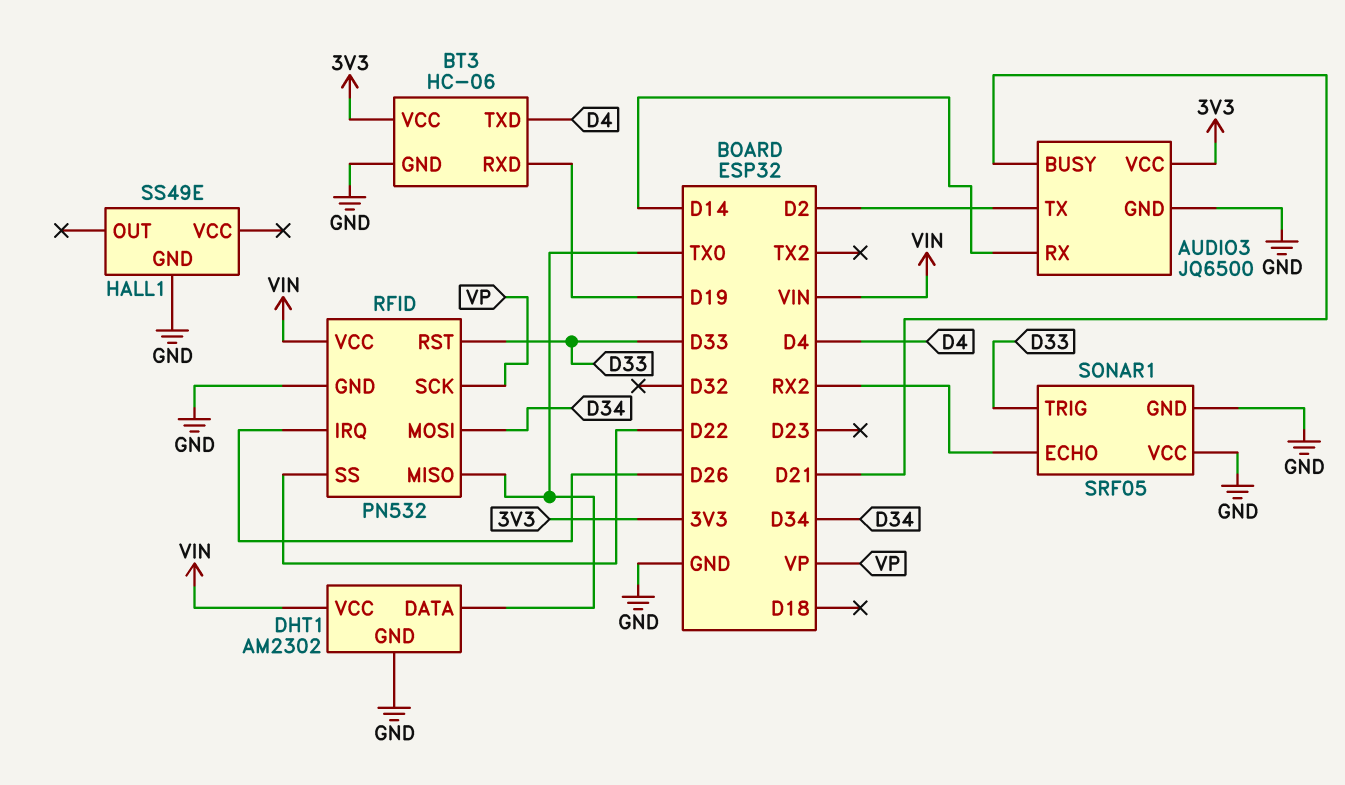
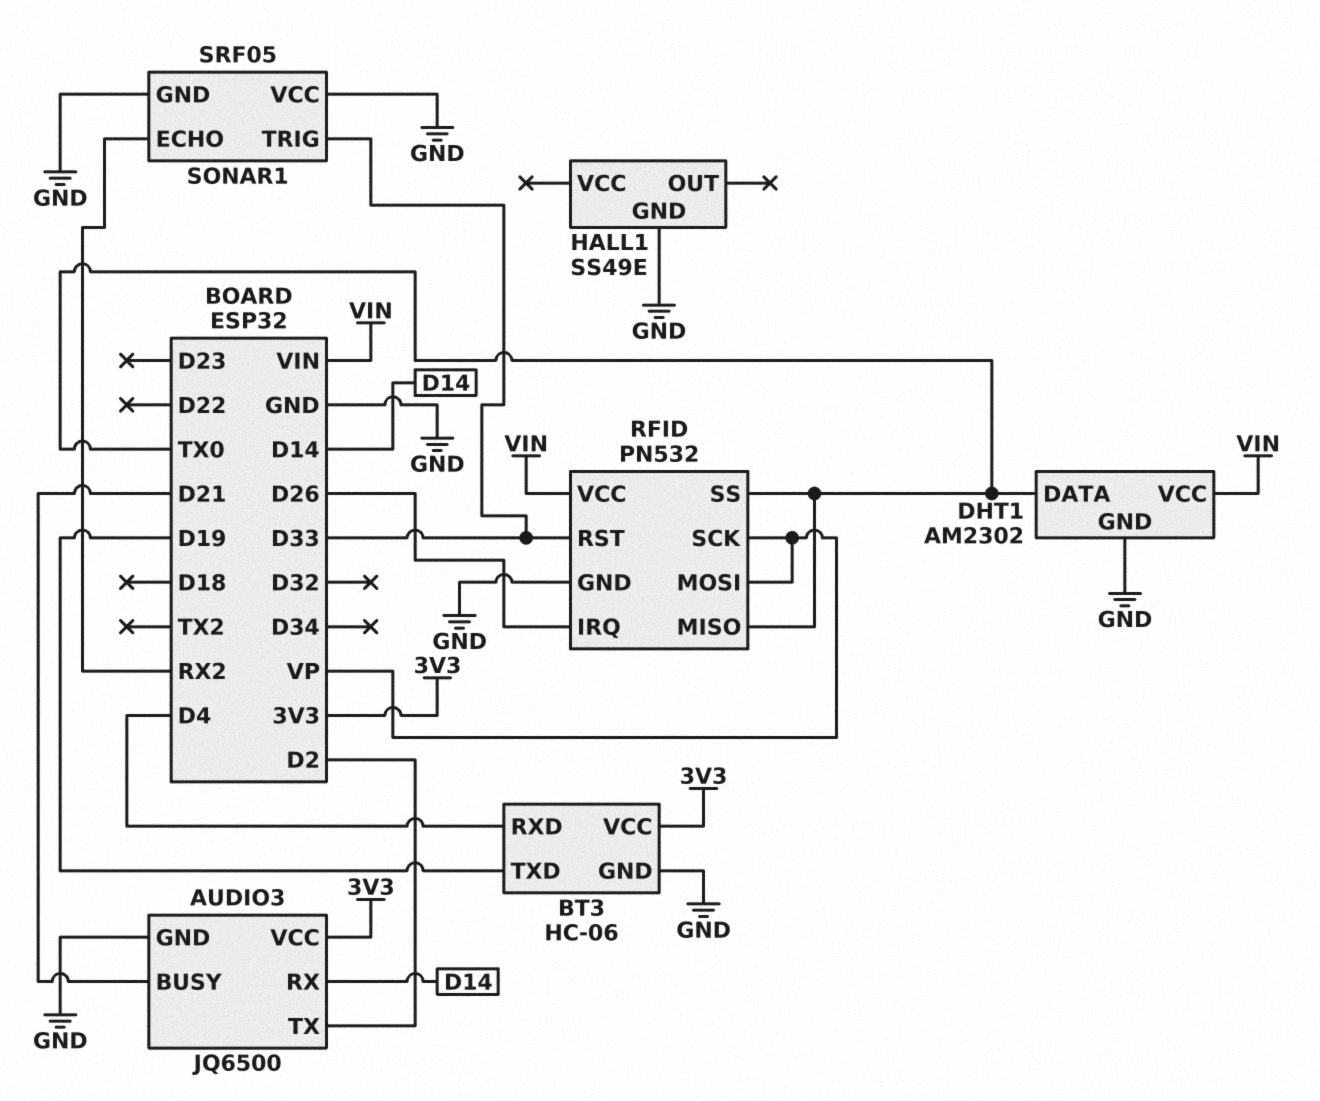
BT3 pin RXD: D19 -> D4
BT3 pin TXD: D4 -> D19
RFID pin MOSI: D34 -> VP
RFID pin SS: D22 -> TX0

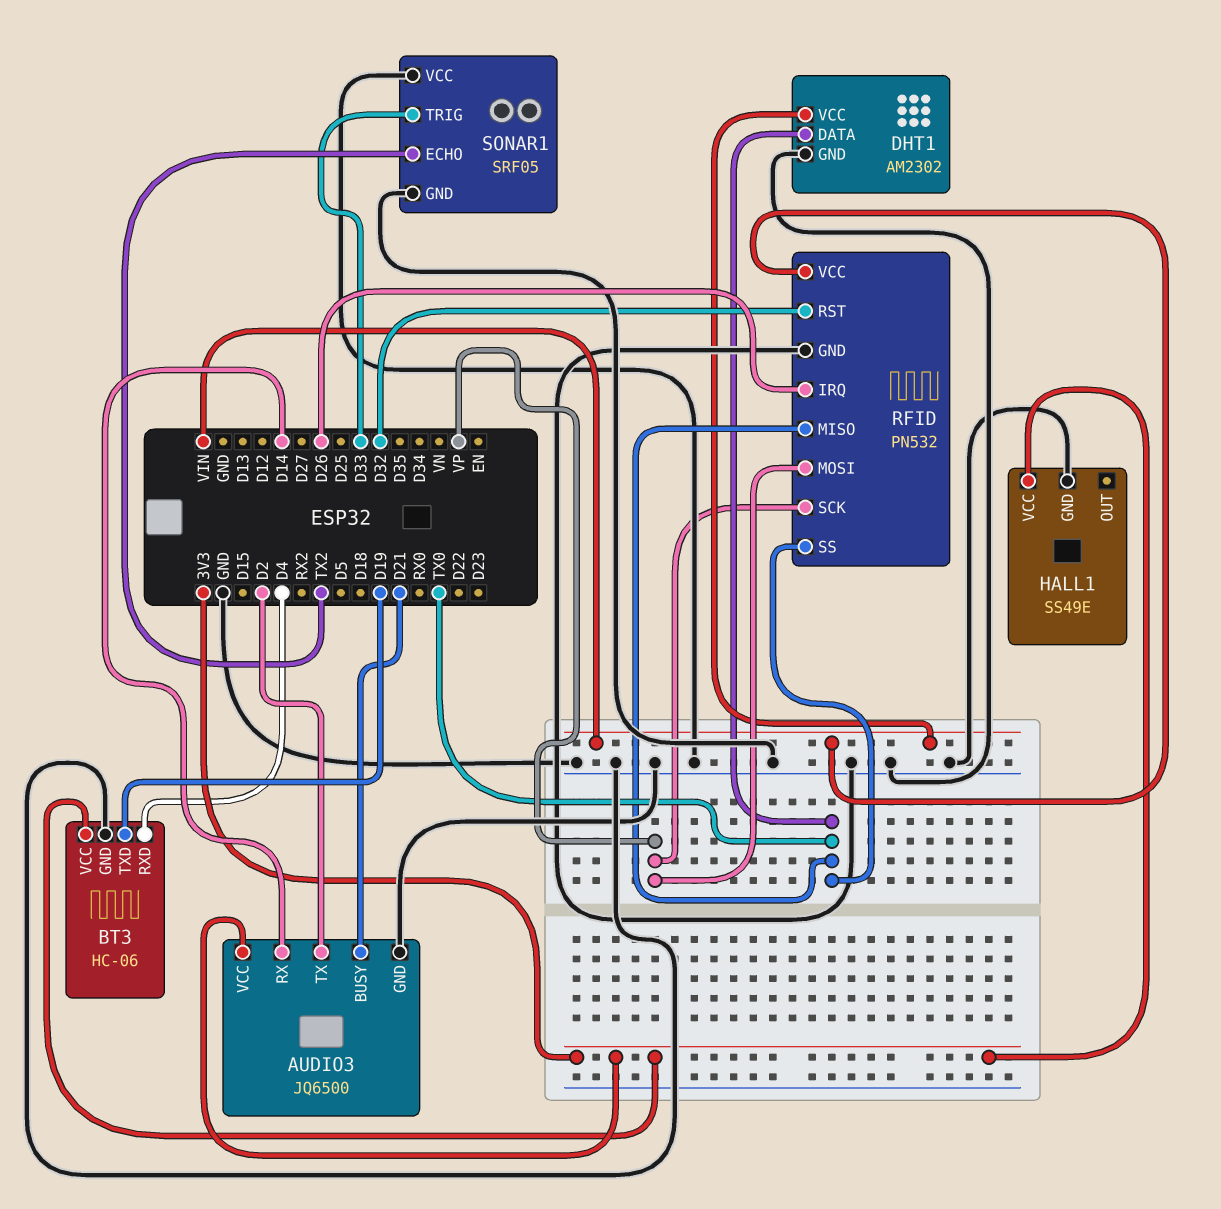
HALL1 pin VCC: none -> 3V3
RFID pin RST: D33 -> D32
SONAR1 pin ECHO: RX2 -> TX2

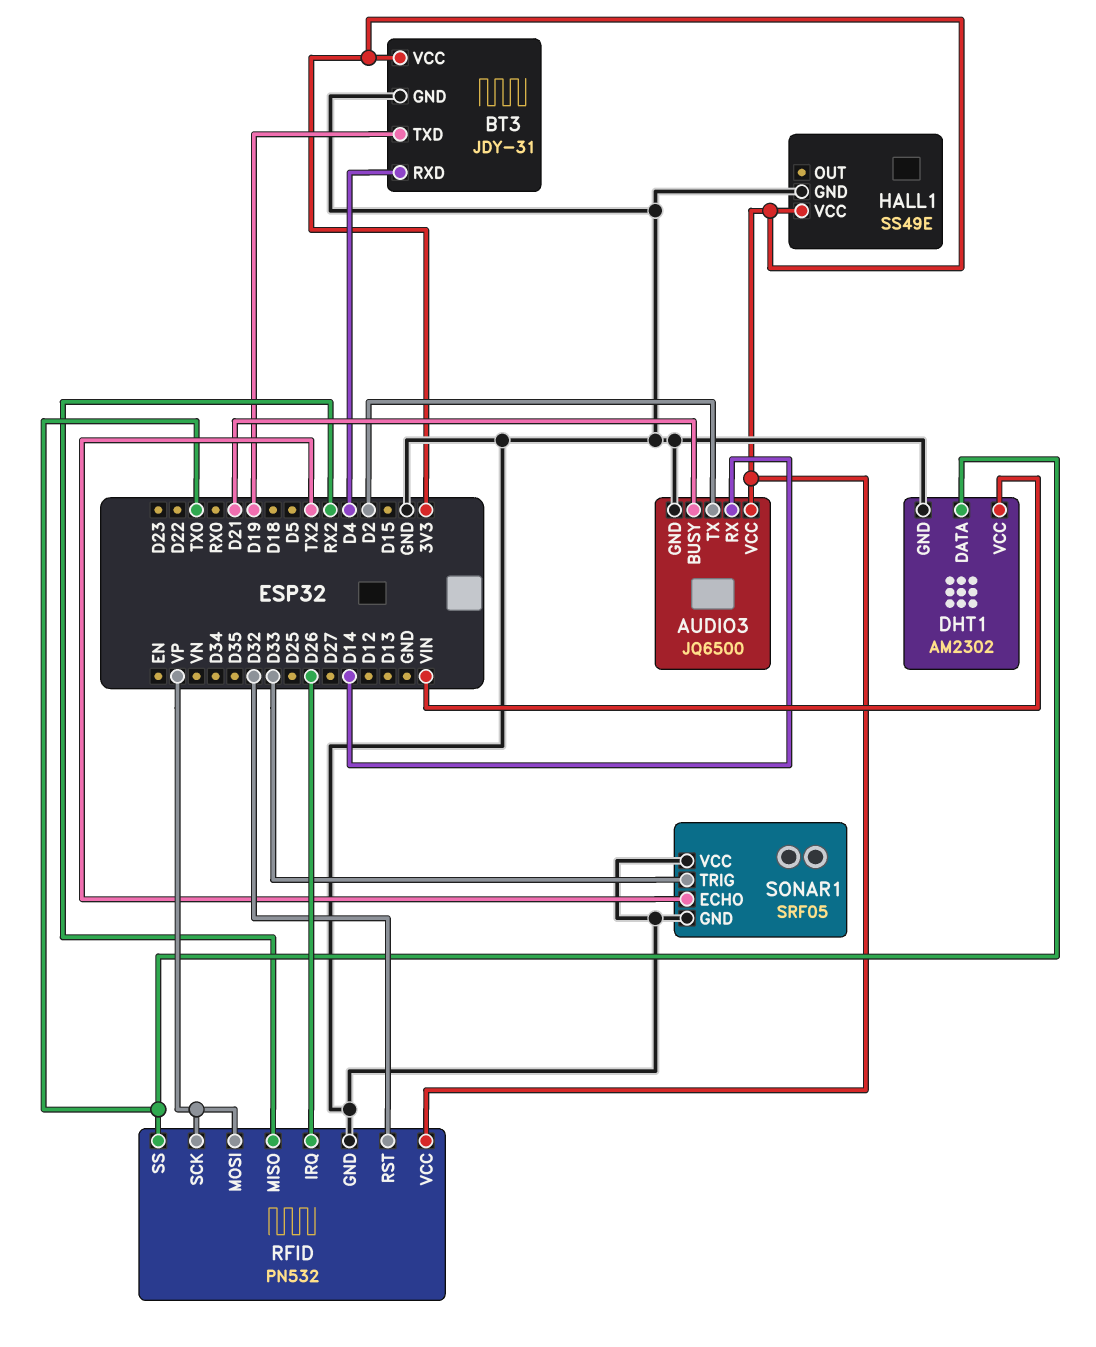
BT3: HC-06 -> JDY-31
RFID pin MISO: TX0 -> RX2
RFID pin VCC: VIN -> 3V3

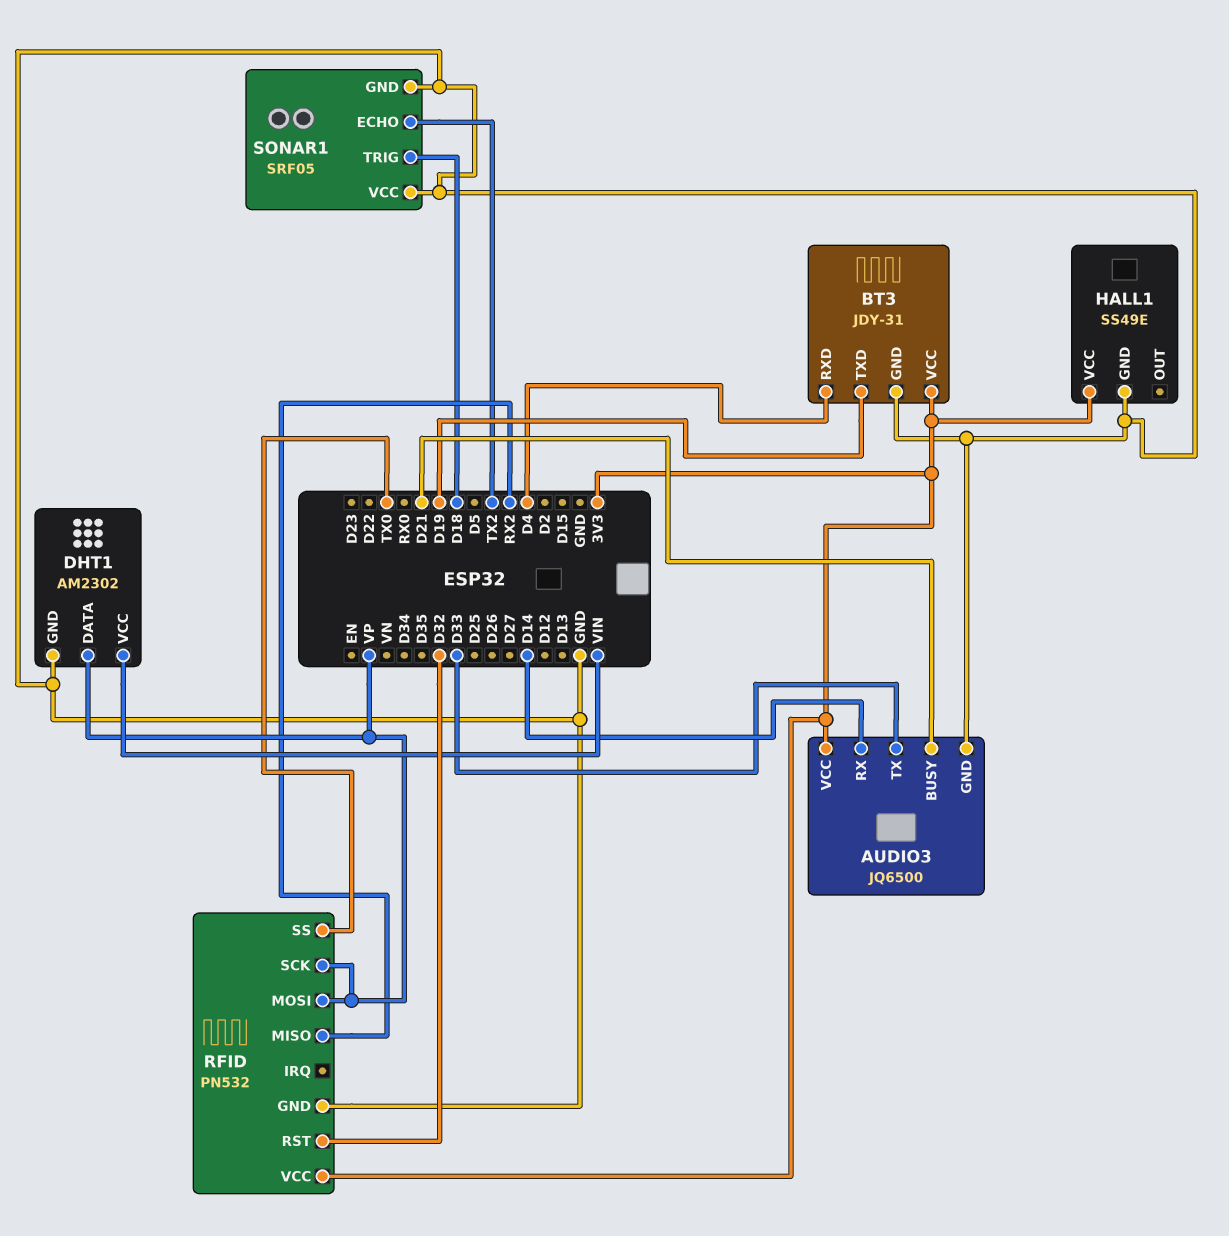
AUDIO3 pin TX: D2 -> D33
DHT1 pin DATA: TX0 -> VP
RFID pin IRQ: D26 -> none
SONAR1 pin TRIG: D33 -> D18

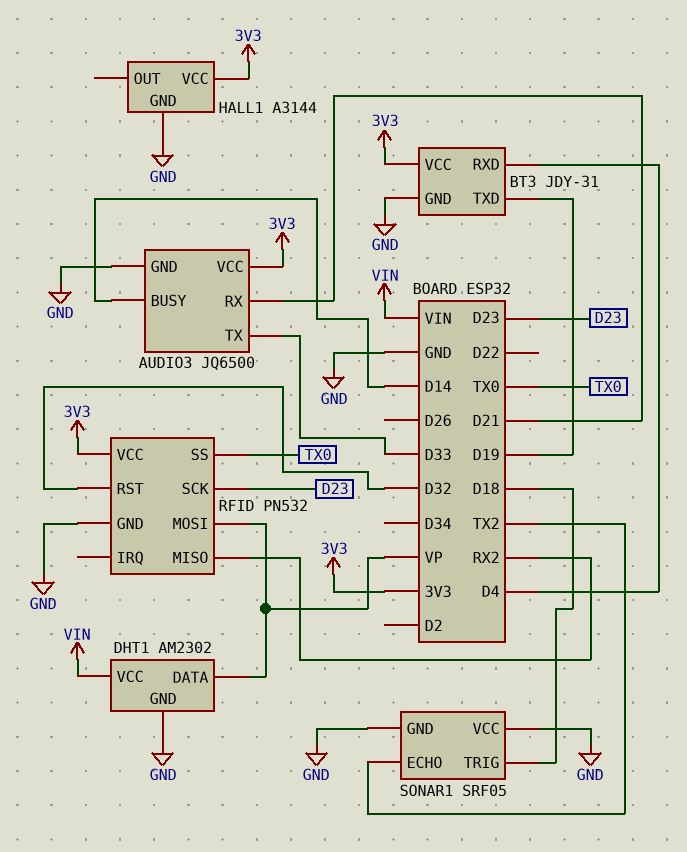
AUDIO3 pin BUSY: D21 -> D14
AUDIO3 pin RX: D14 -> D21
HALL1: SS49E -> A3144
RFID pin SCK: VP -> D23

